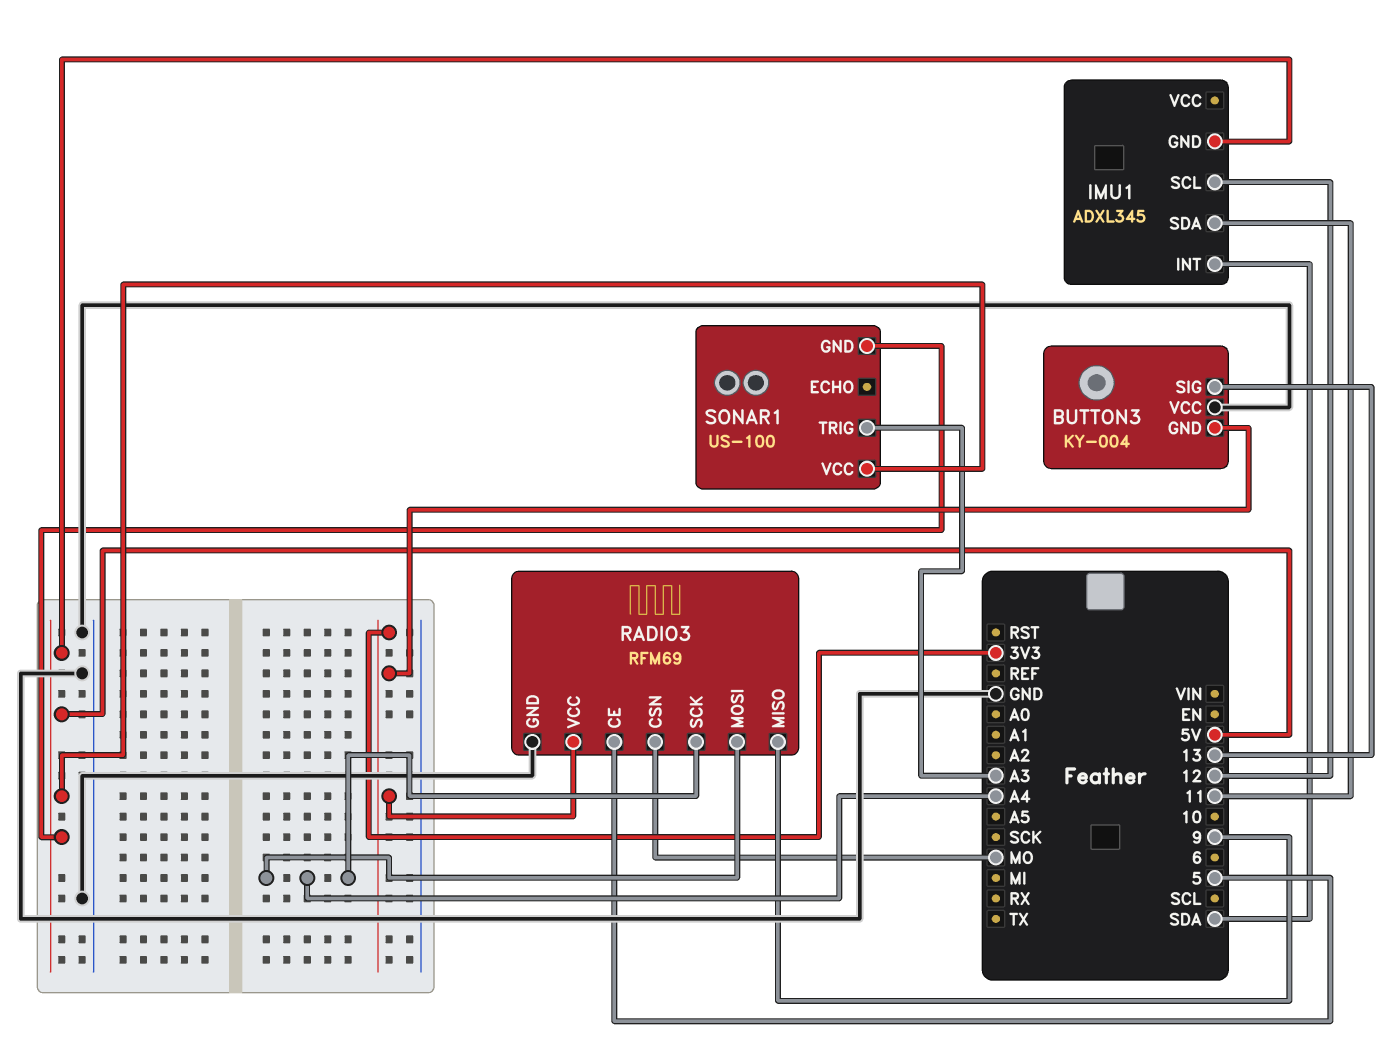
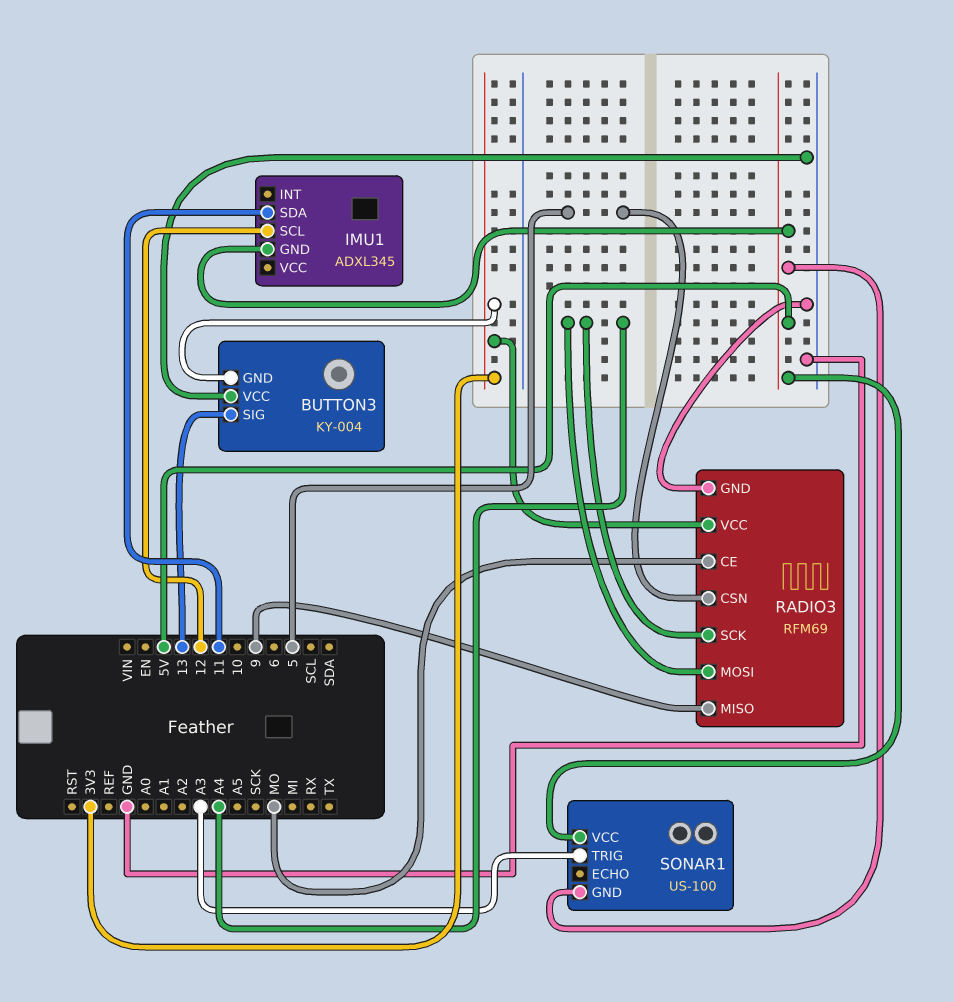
IMU1 pin INT: SDA -> none
RADIO3 pin CE: 5 -> MO
RADIO3 pin CSN: MO -> 5

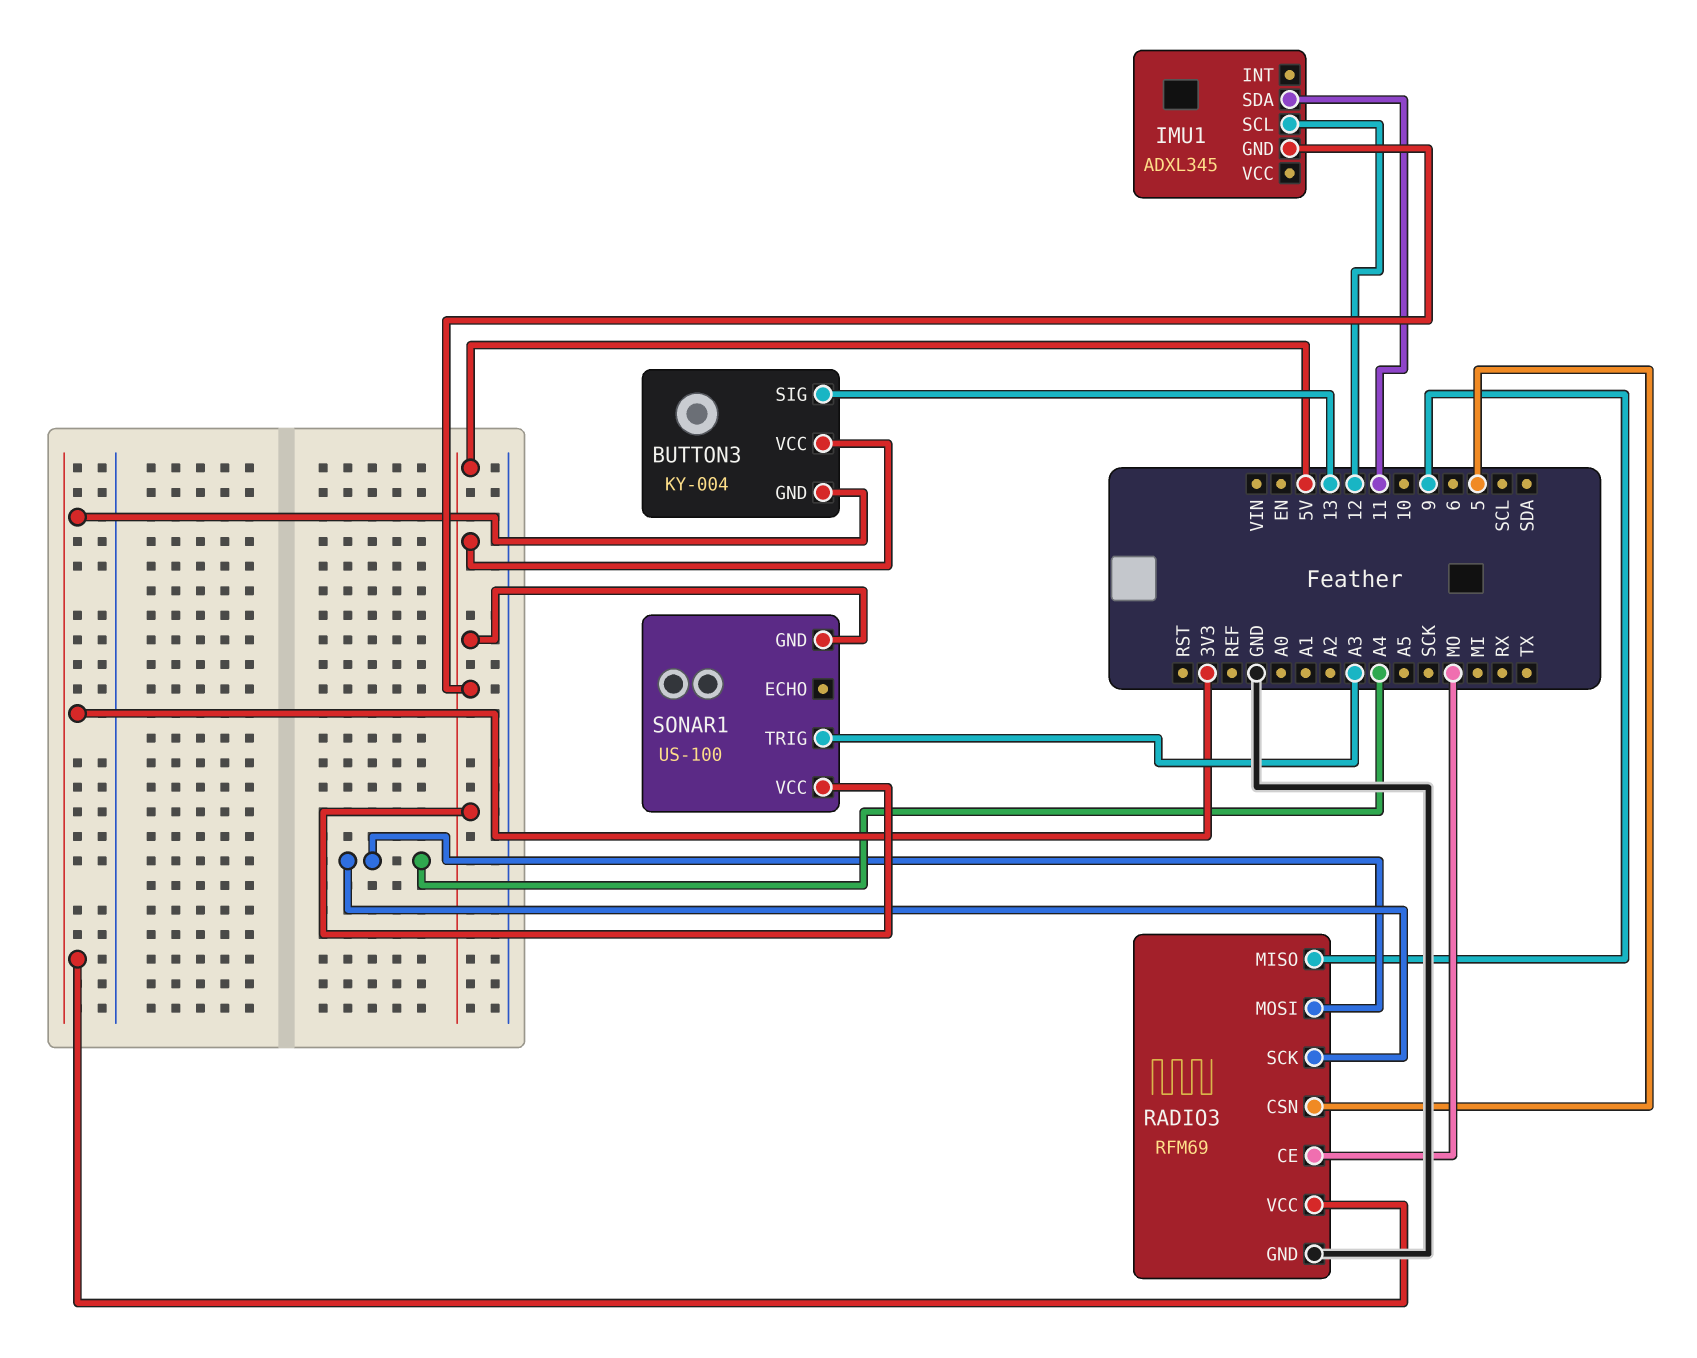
BUTTON3 pin VCC: GND -> 5V

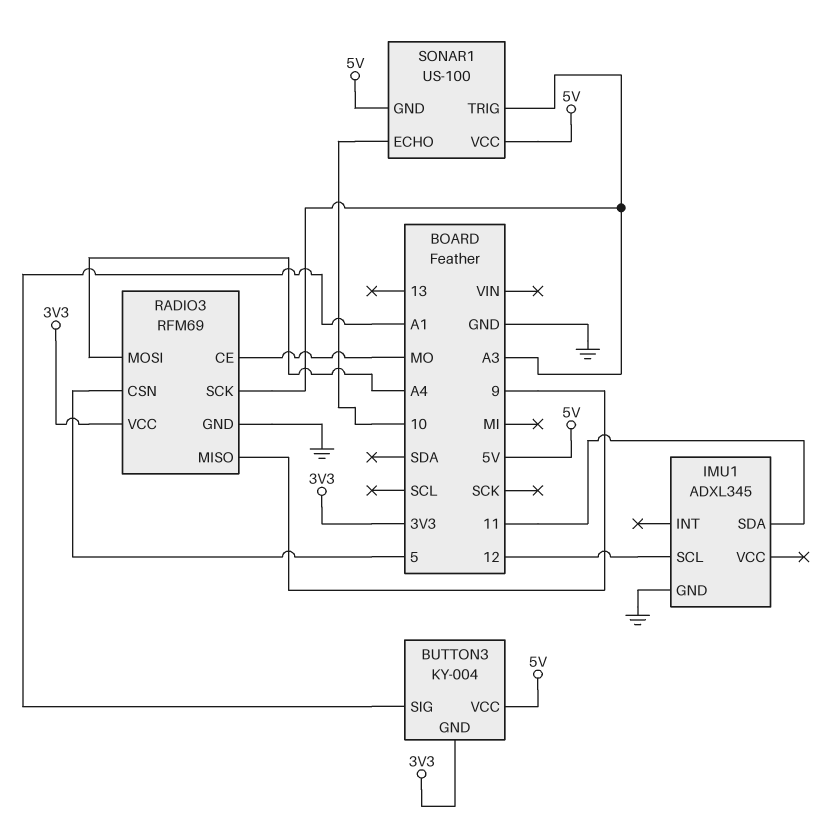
BUTTON3 pin SIG: 13 -> A1
IMU1 pin GND: 5V -> GND
RADIO3 pin SCK: A4 -> A3
SONAR1 pin ECHO: none -> 10

